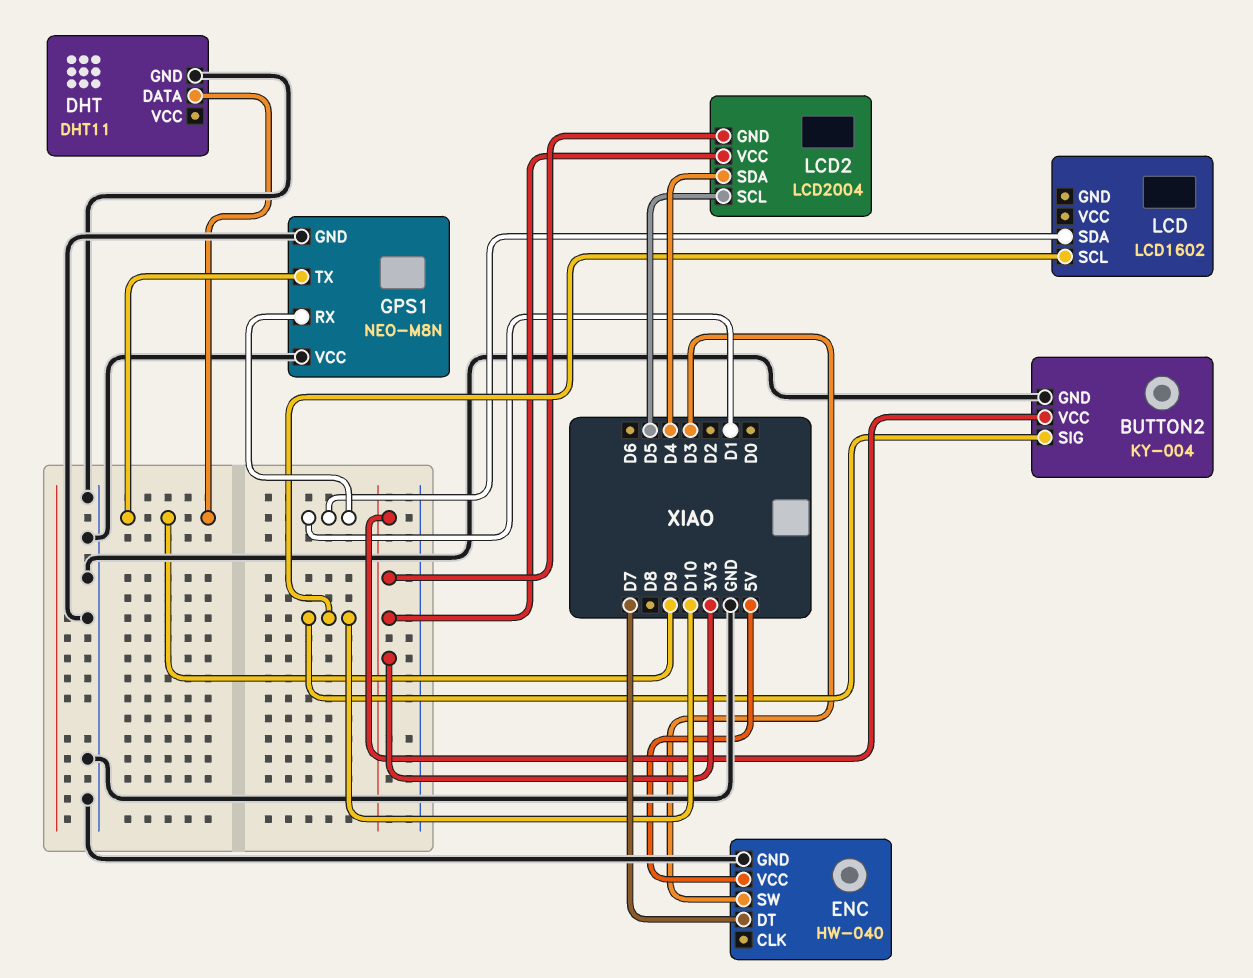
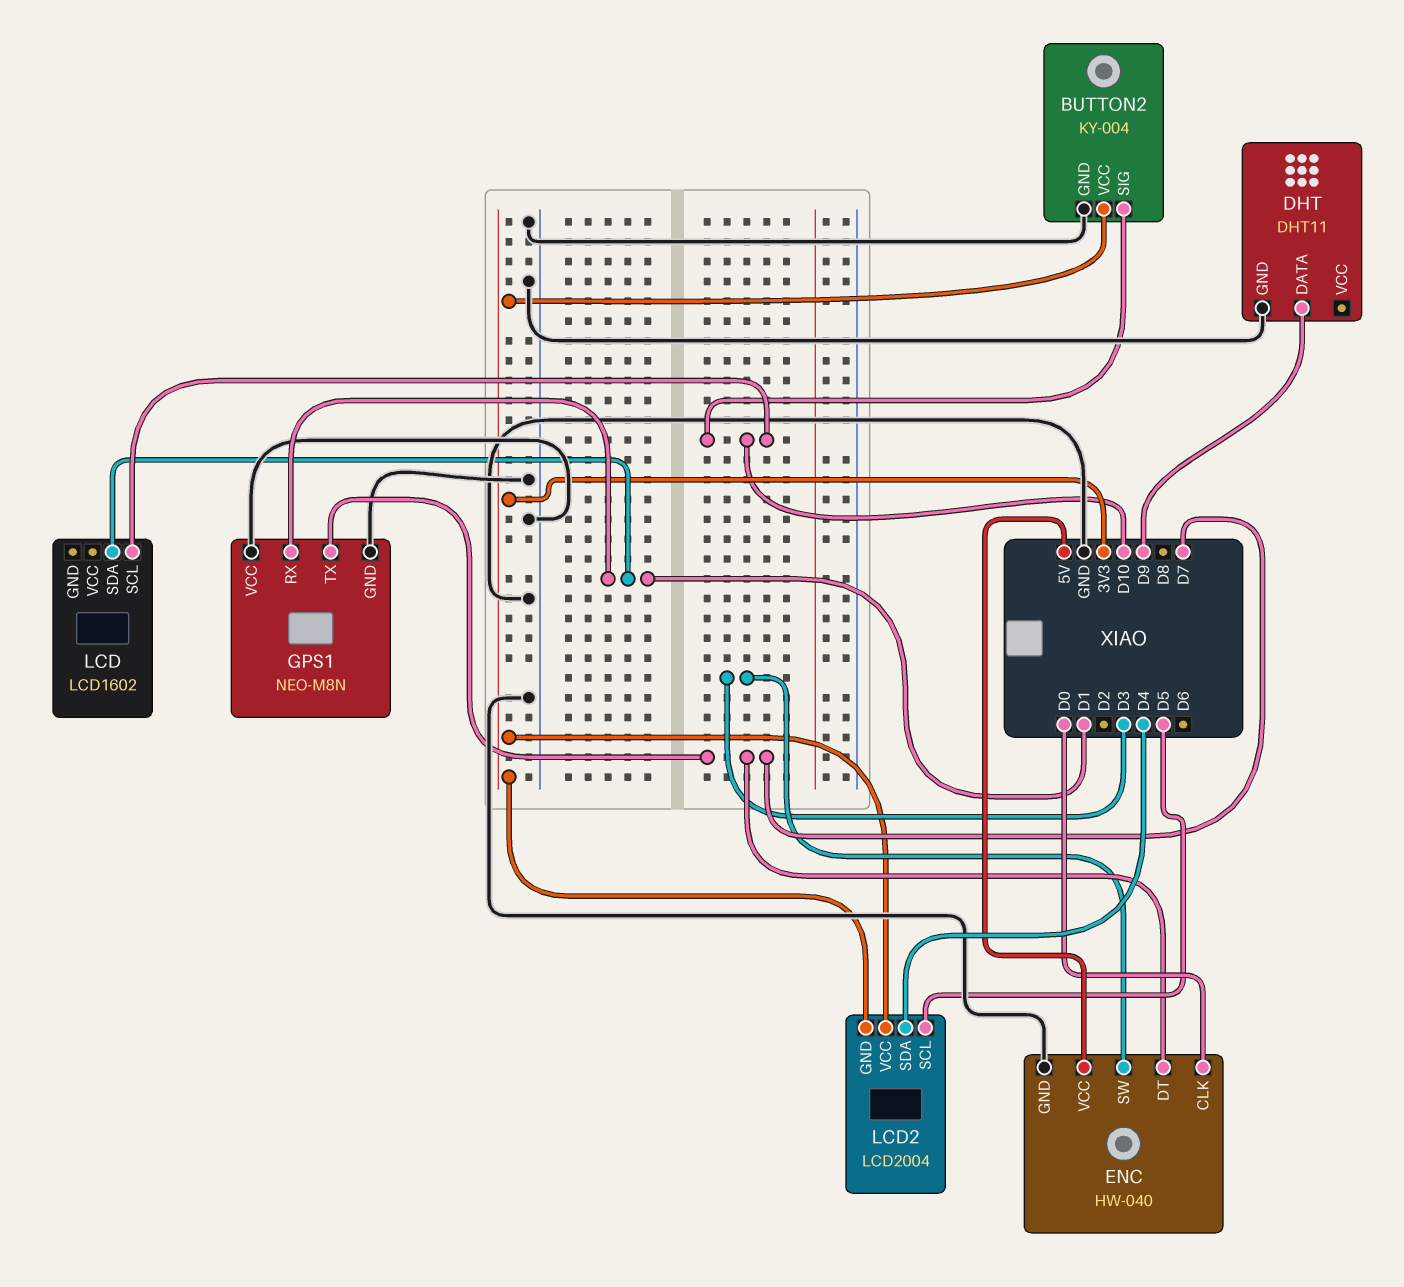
ENC pin CLK: none -> D0
GPS1 pin TX: D9 -> D7

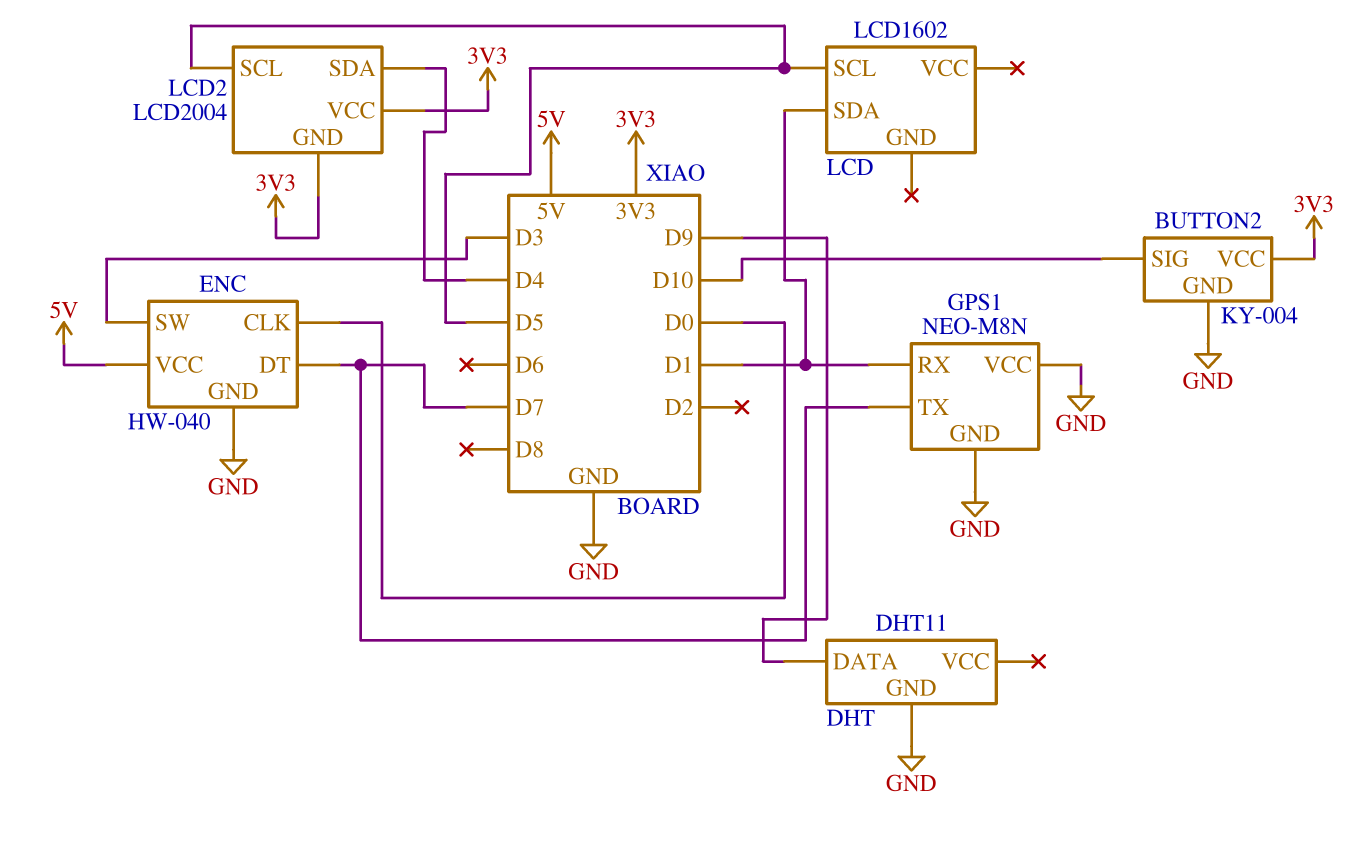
LCD pin SCL: D10 -> D5

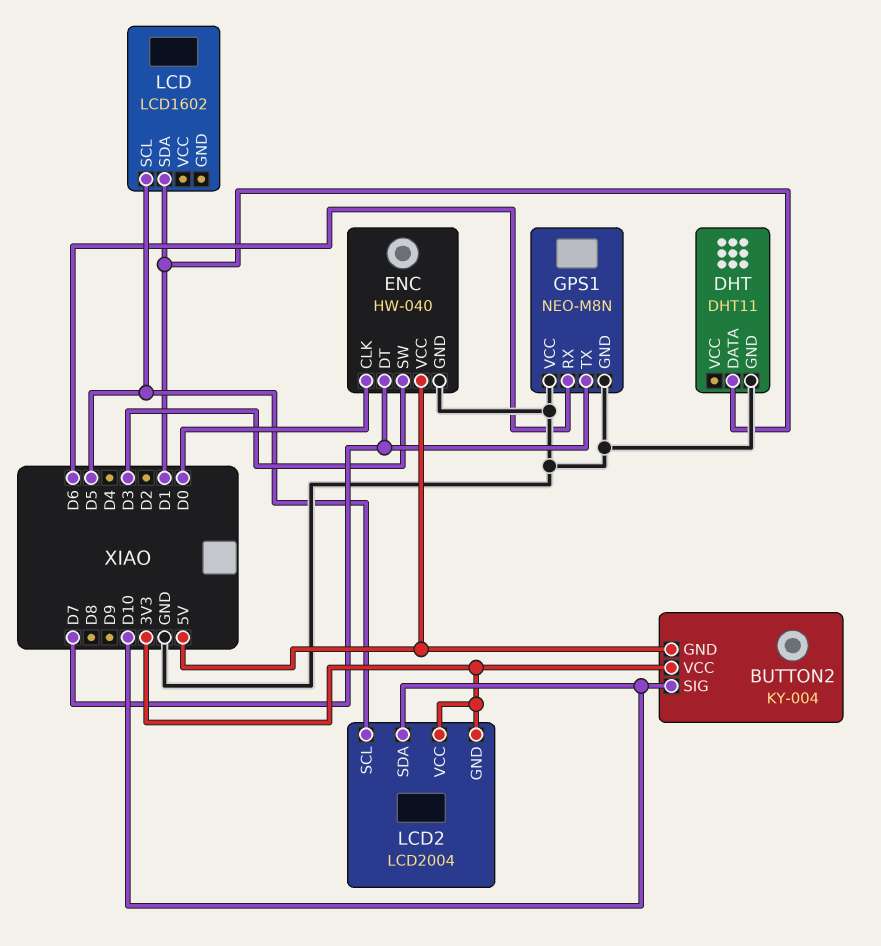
BUTTON2 pin GND: GND -> 5V
DHT pin DATA: D9 -> D1
GPS1 pin RX: D1 -> D6
LCD2 pin SDA: D4 -> D10

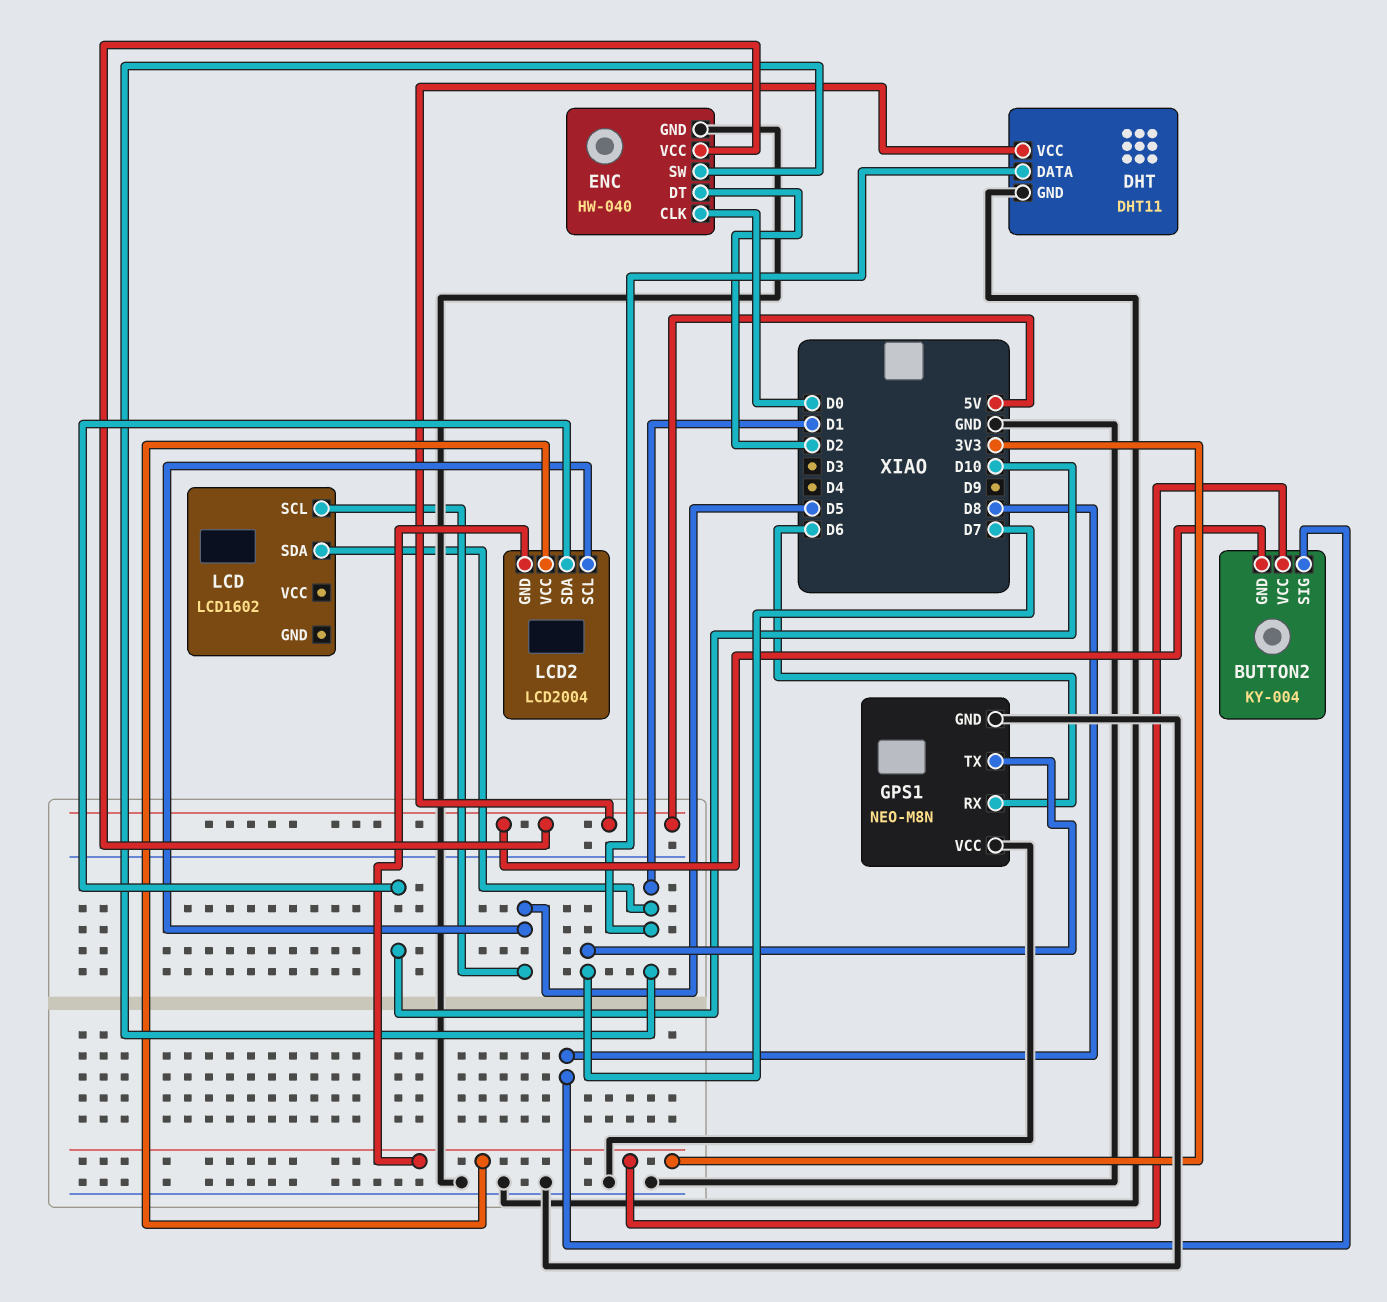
BUTTON2 pin SIG: D10 -> D8
DHT pin VCC: none -> 5V
ENC pin DT: D7 -> D2
ENC pin SW: D3 -> D1

